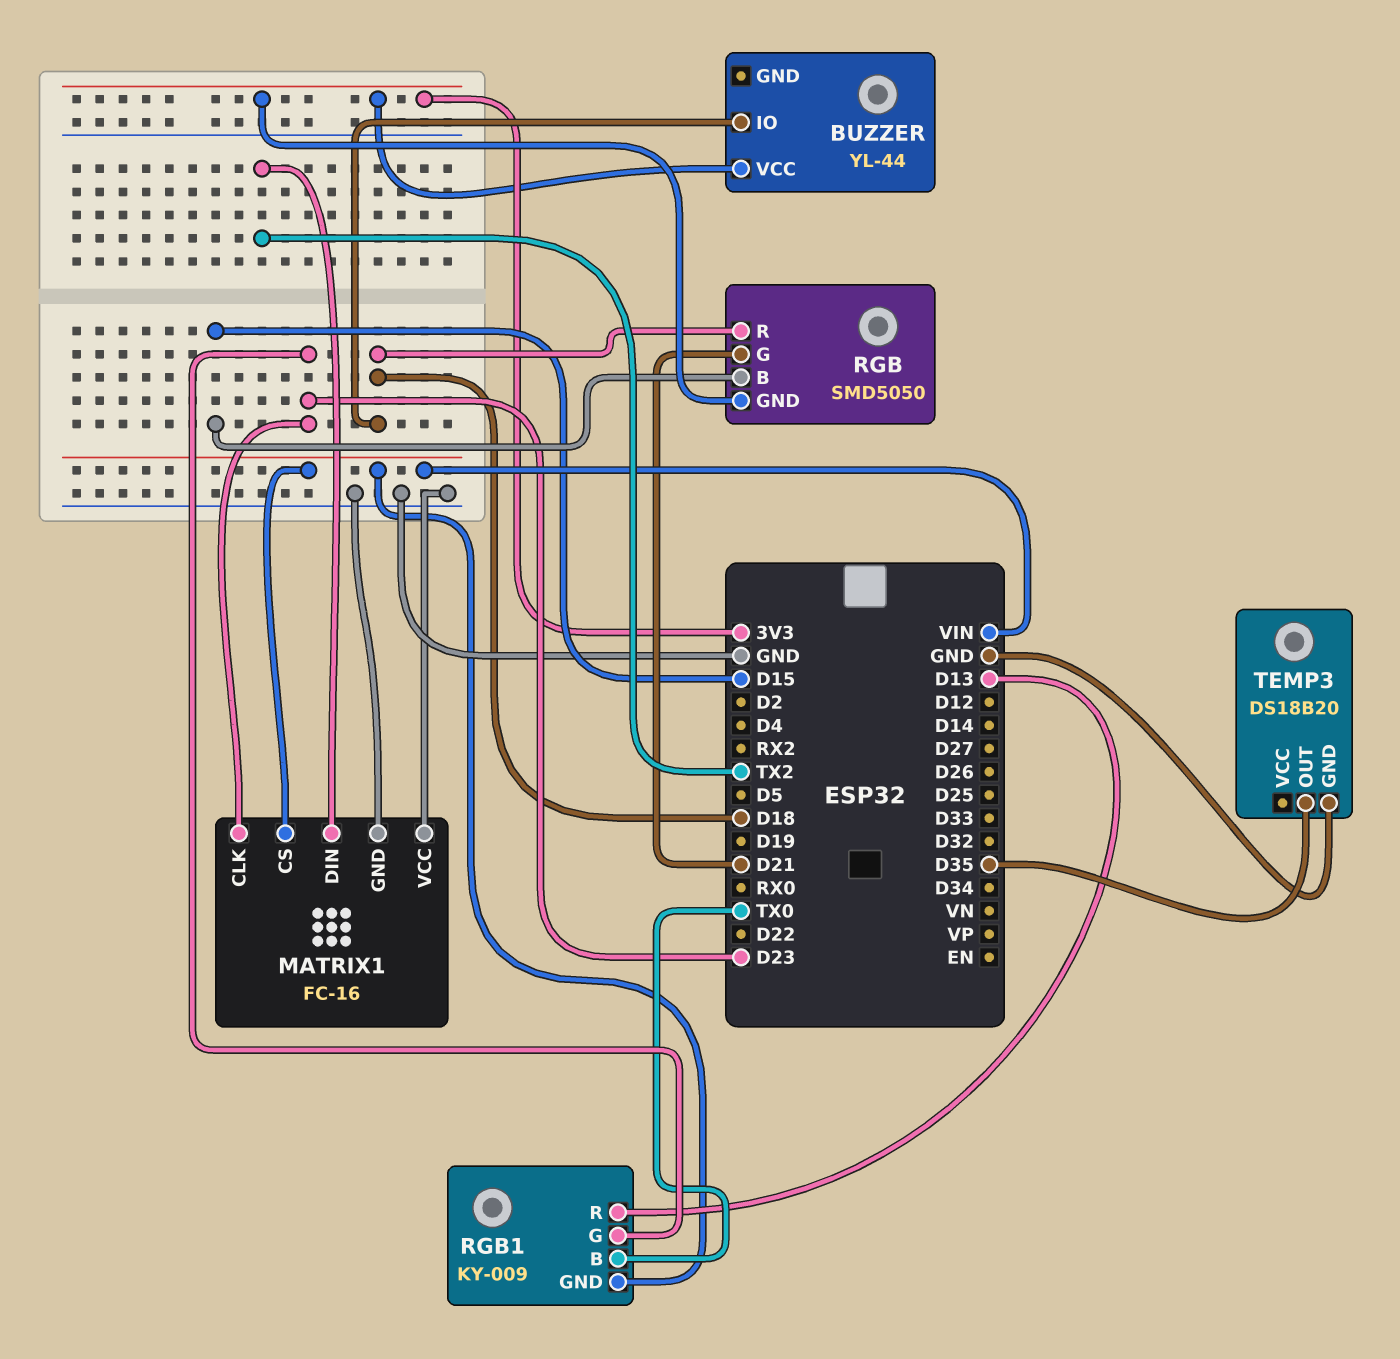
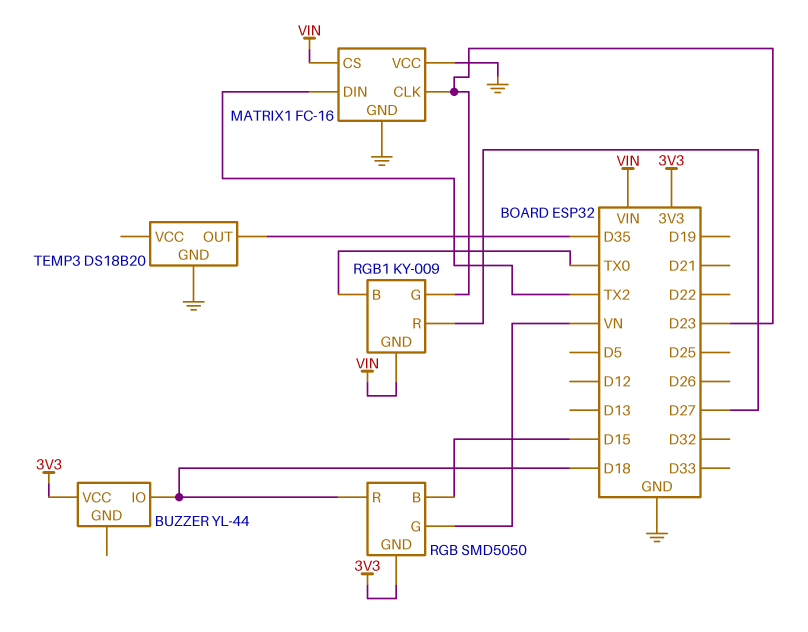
RGB pin G: D21 -> VN
RGB1 pin R: D13 -> D27

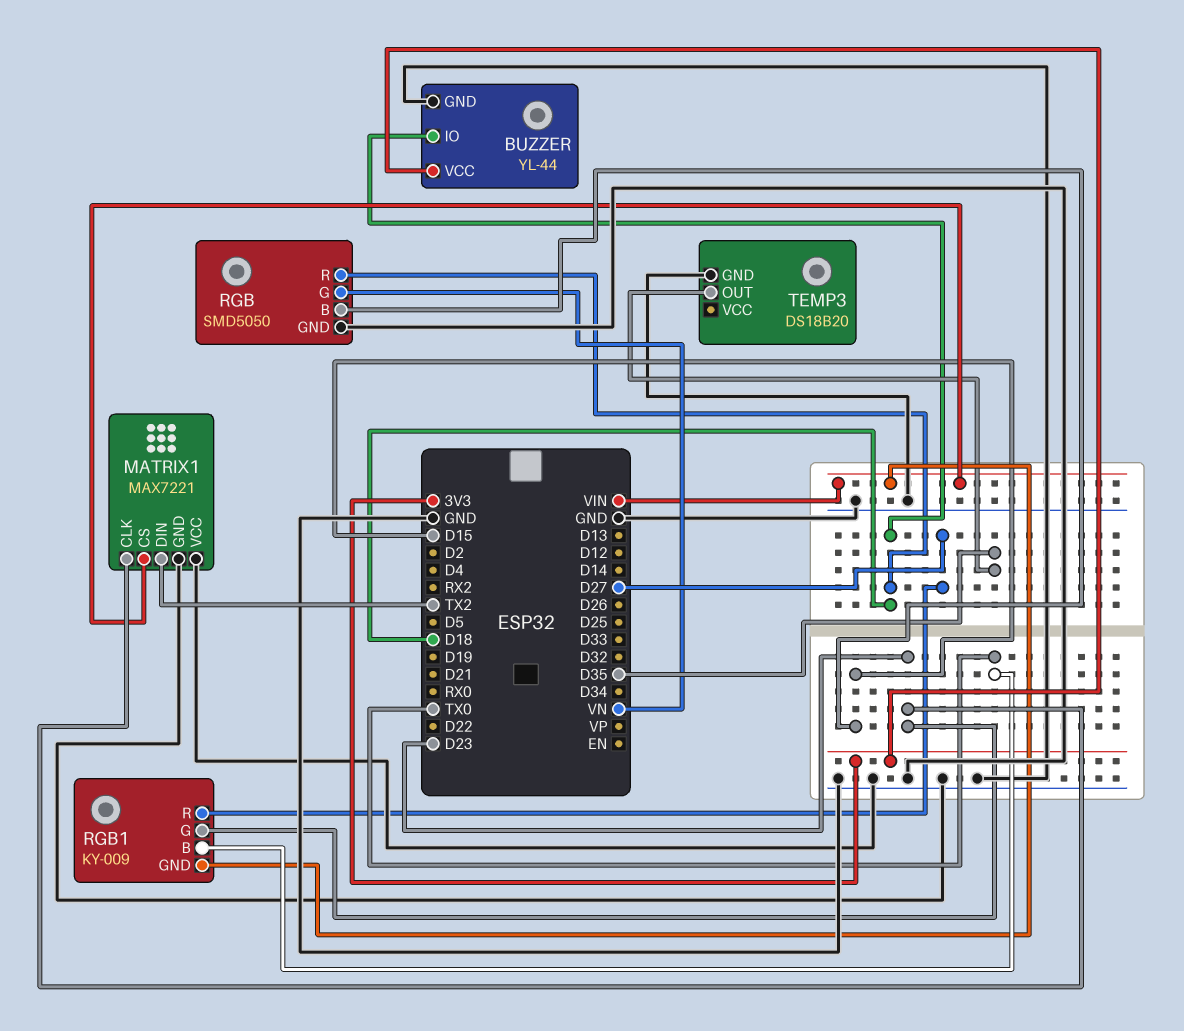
BUZZER pin GND: none -> GND
MATRIX1: FC-16 -> MAX7221
RGB pin GND: 3V3 -> GND

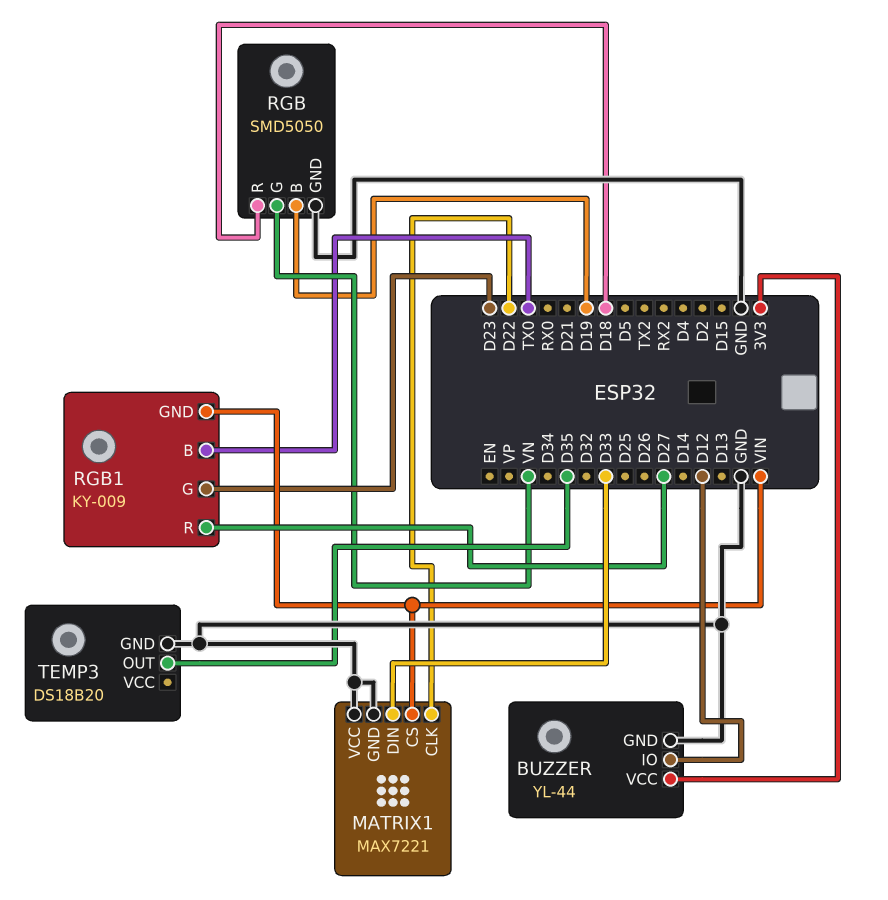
BUZZER pin IO: D18 -> D12
MATRIX1 pin CLK: D23 -> D22
MATRIX1 pin DIN: TX2 -> D33
RGB pin B: D15 -> D19

